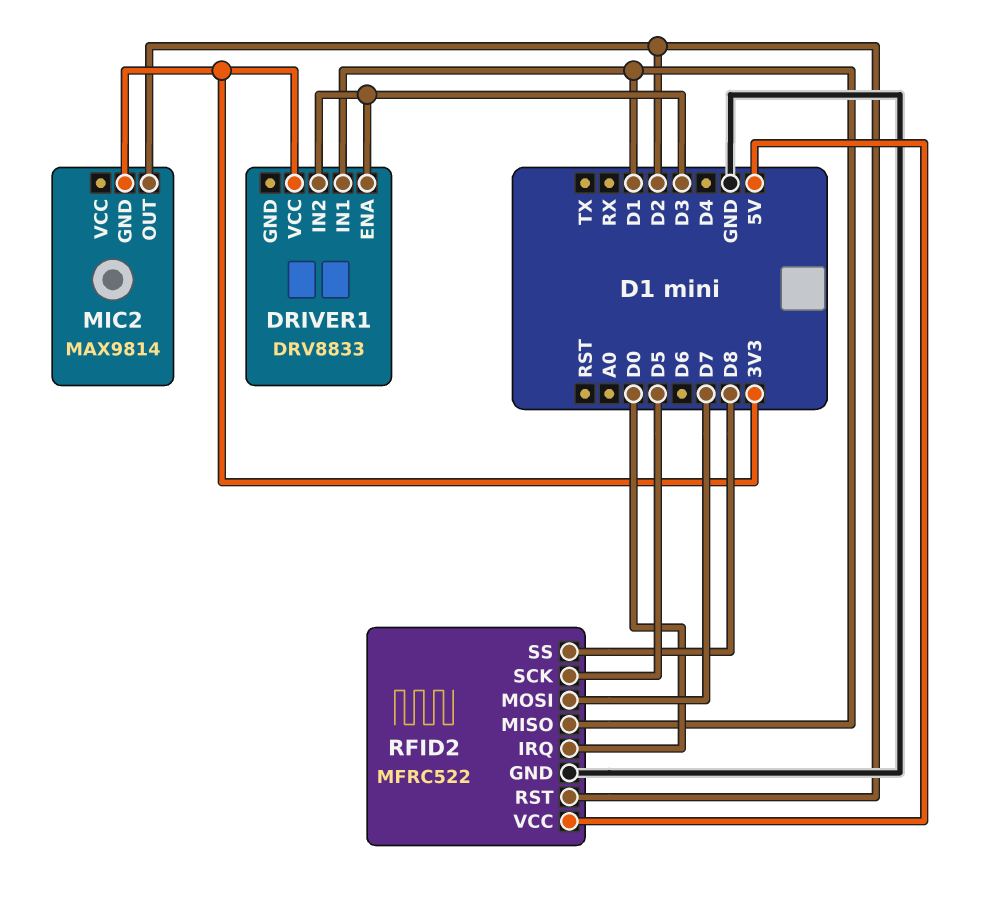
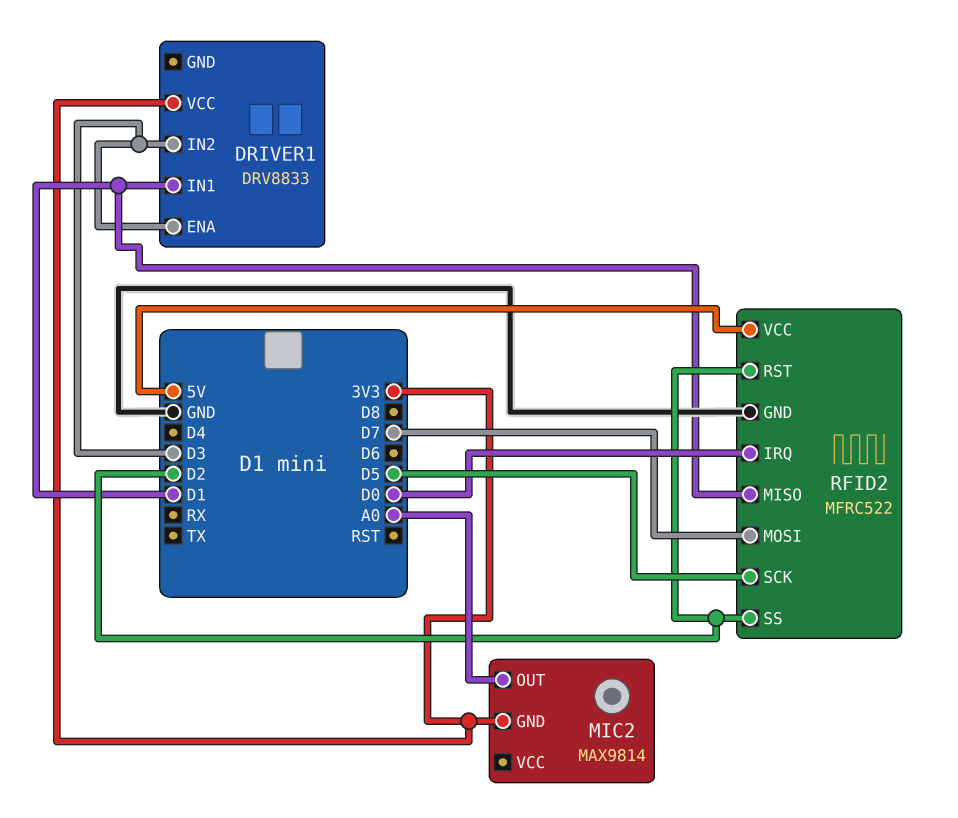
MIC2 pin OUT: D2 -> A0
RFID2 pin SS: D8 -> D2

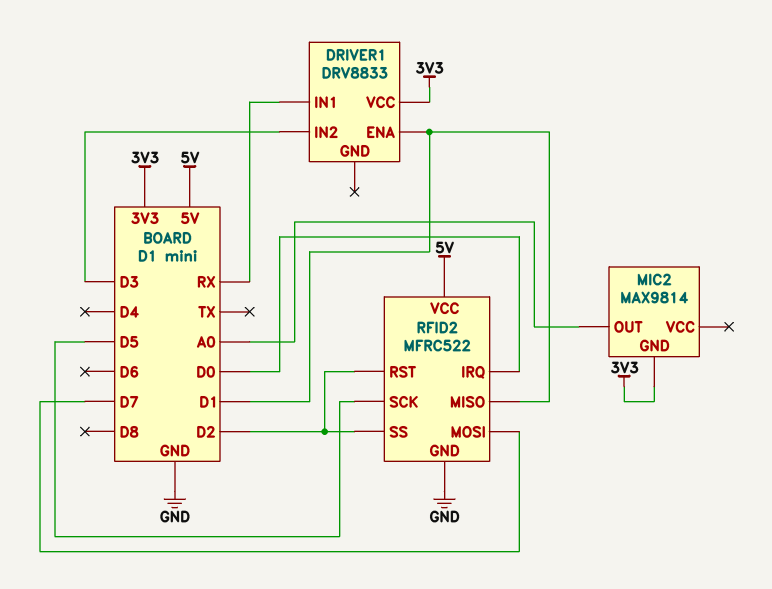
DRIVER1 pin ENA: D3 -> D1
DRIVER1 pin IN1: D1 -> RX

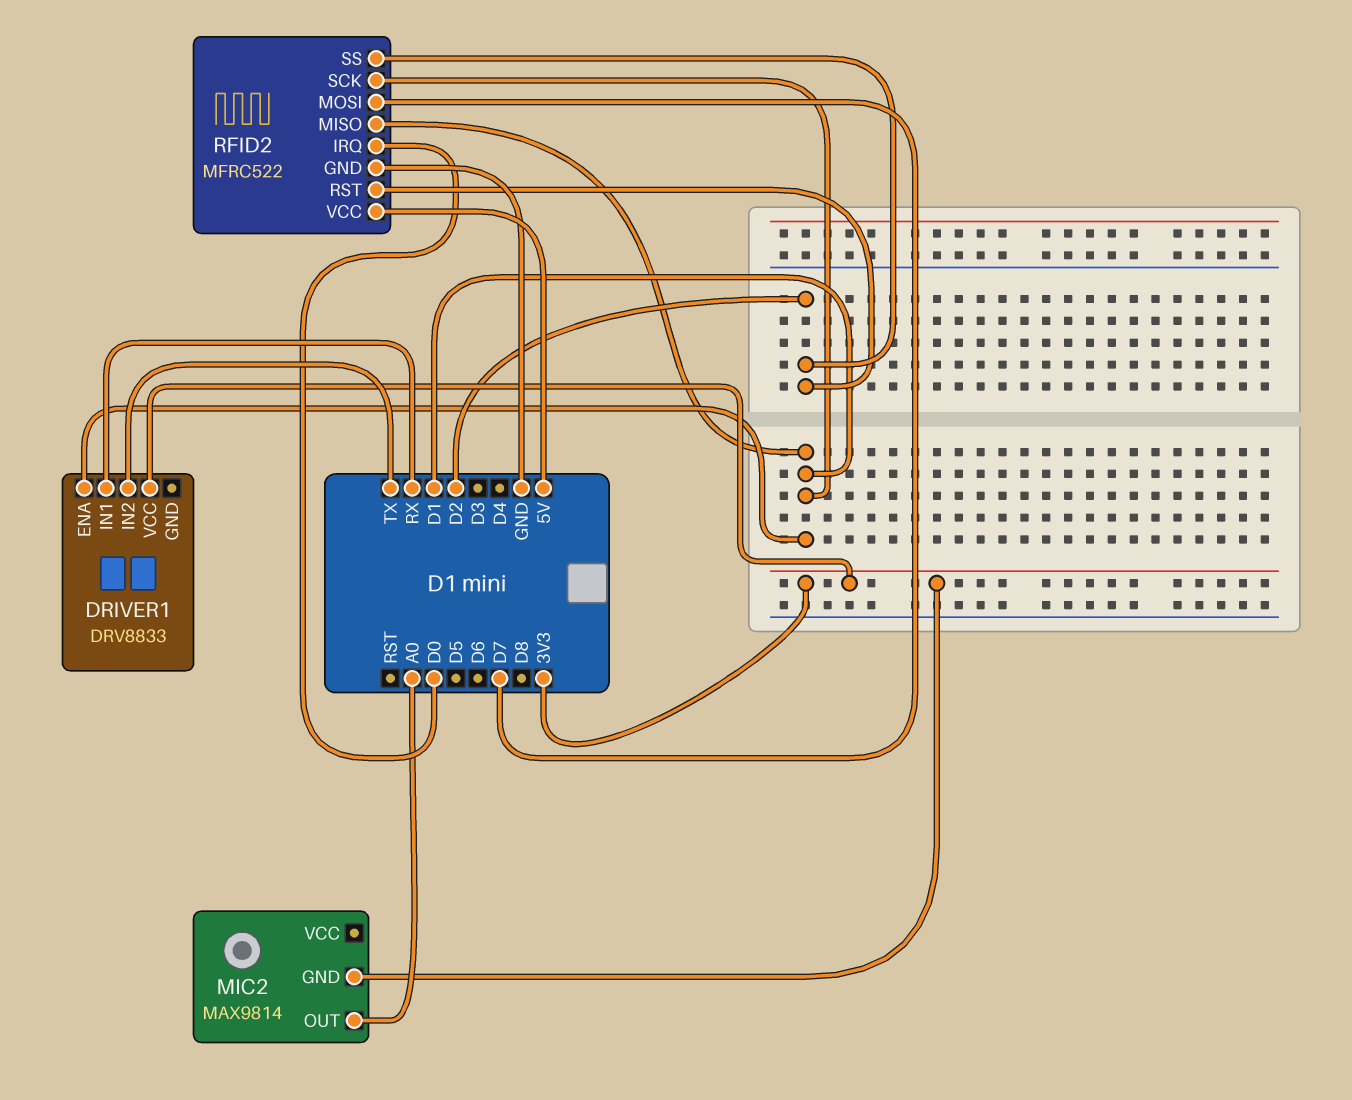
DRIVER1 pin IN2: D3 -> TX
RFID2 pin SCK: D5 -> D1

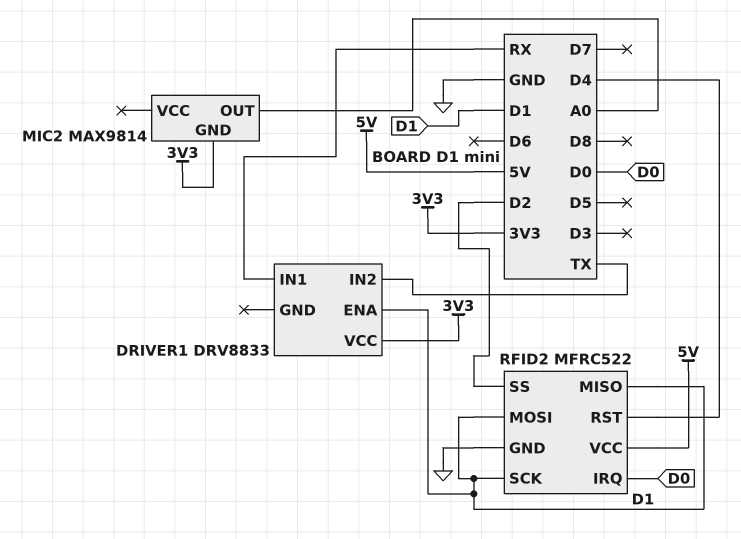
RFID2 pin MOSI: D7 -> D1
RFID2 pin RST: D2 -> D4

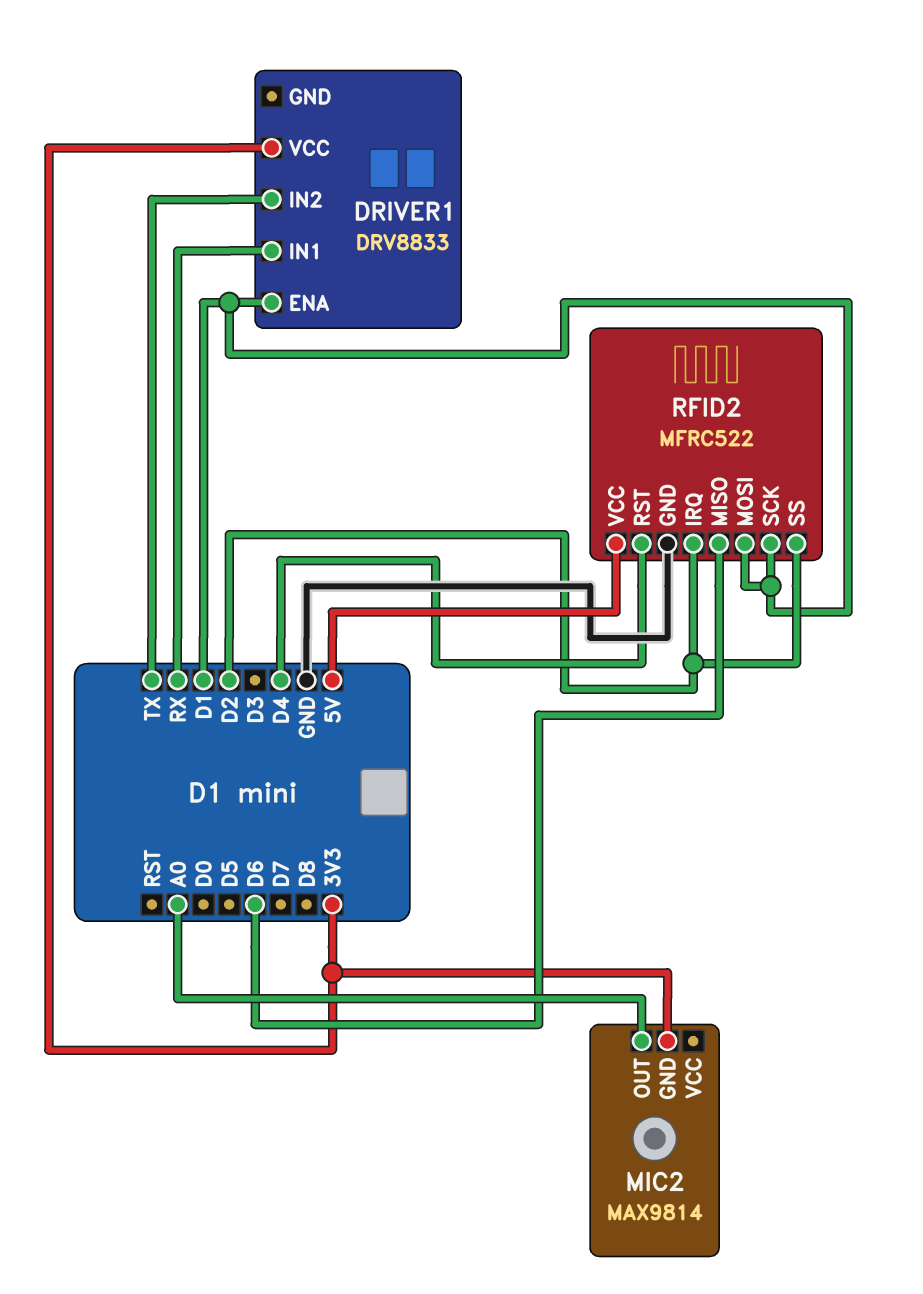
RFID2 pin IRQ: D0 -> D2
RFID2 pin MISO: D1 -> D6

